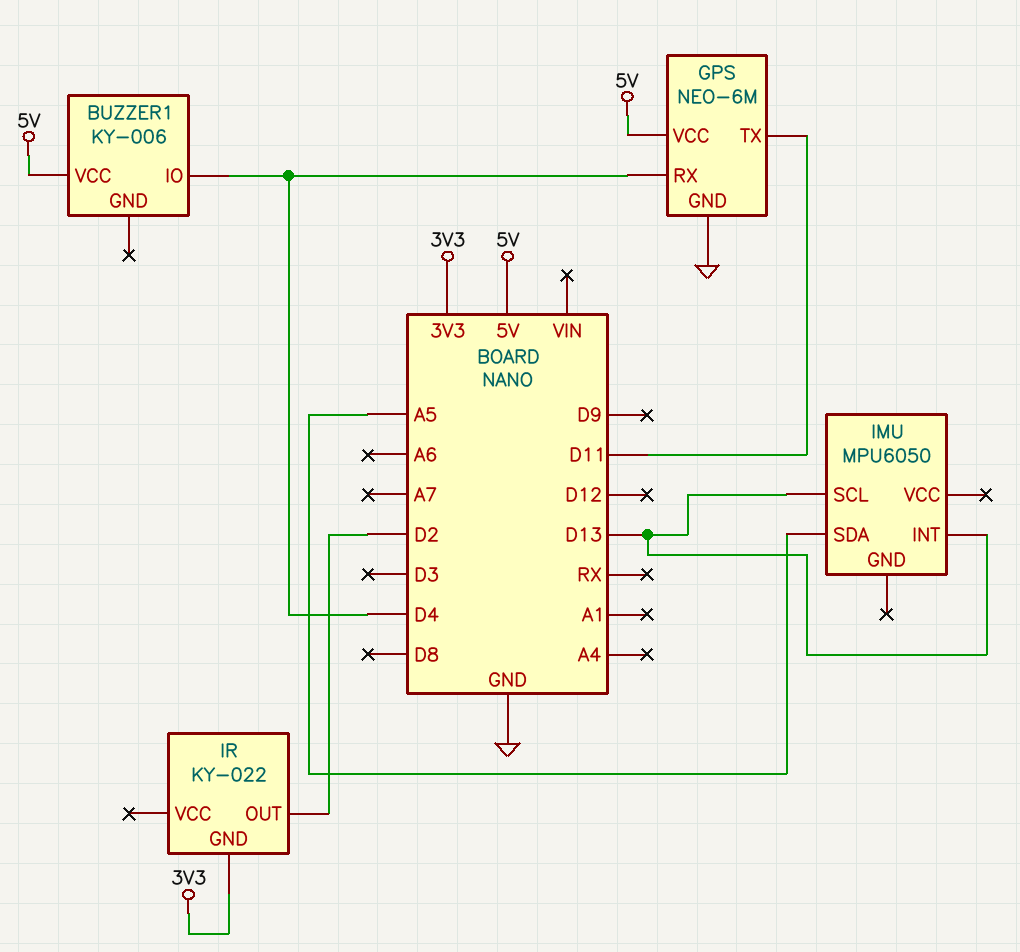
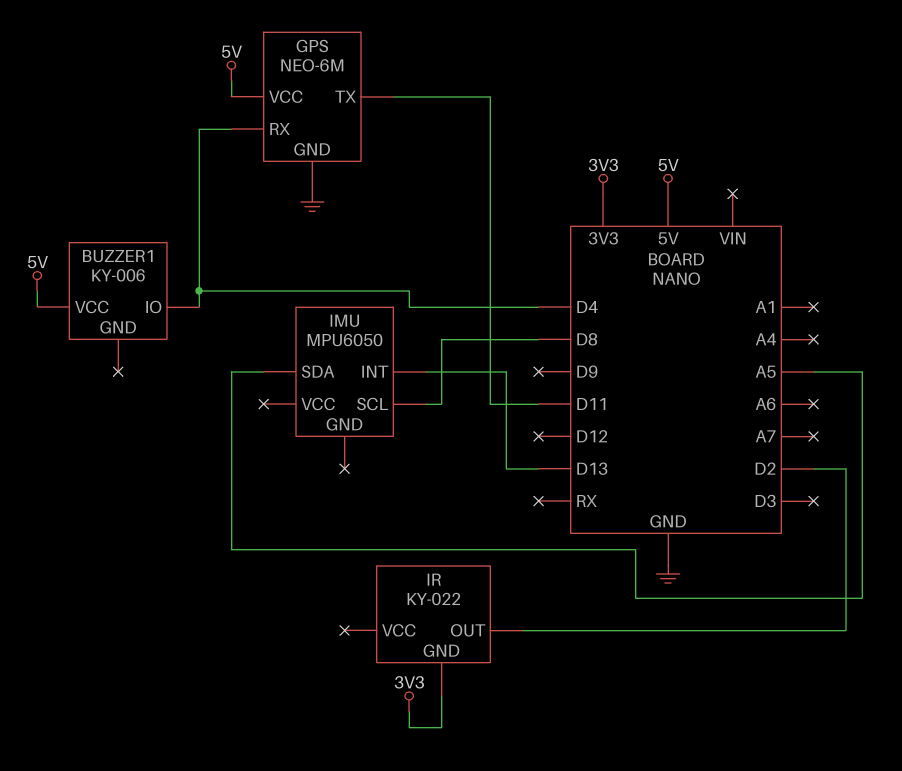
IMU pin SCL: D13 -> D8

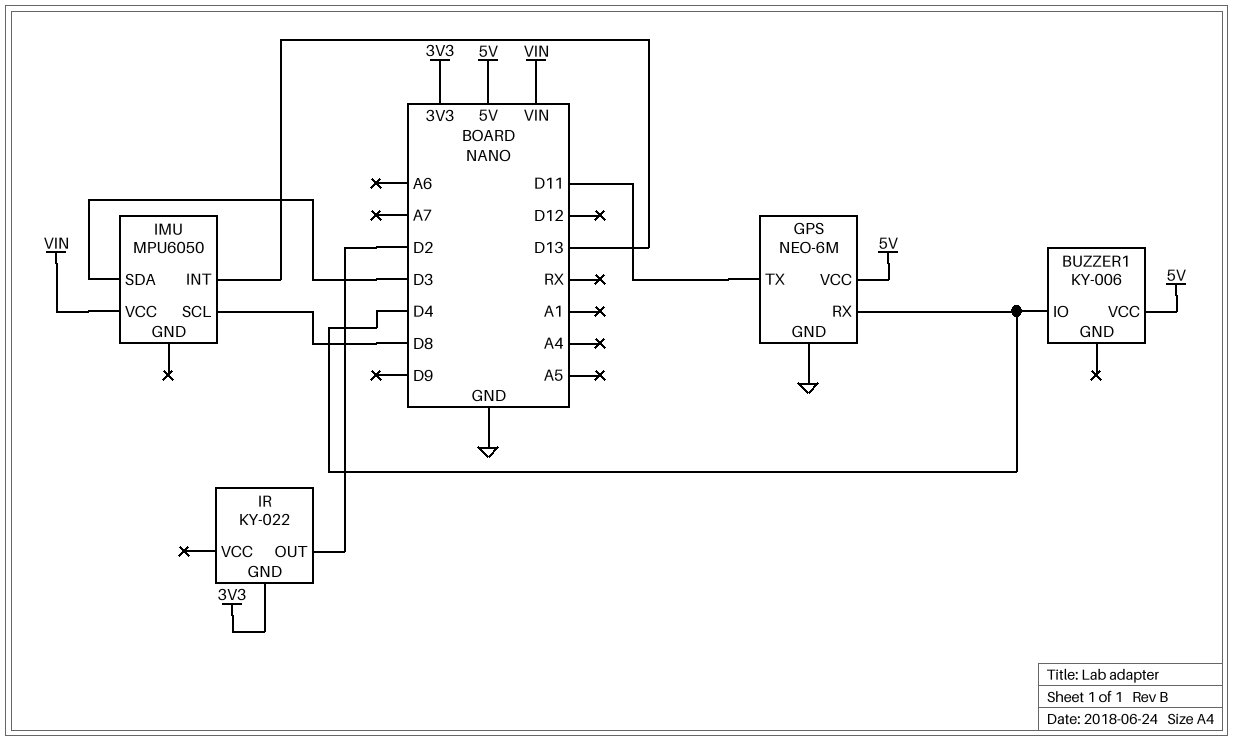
IMU pin SDA: A5 -> D3
IMU pin VCC: none -> VIN

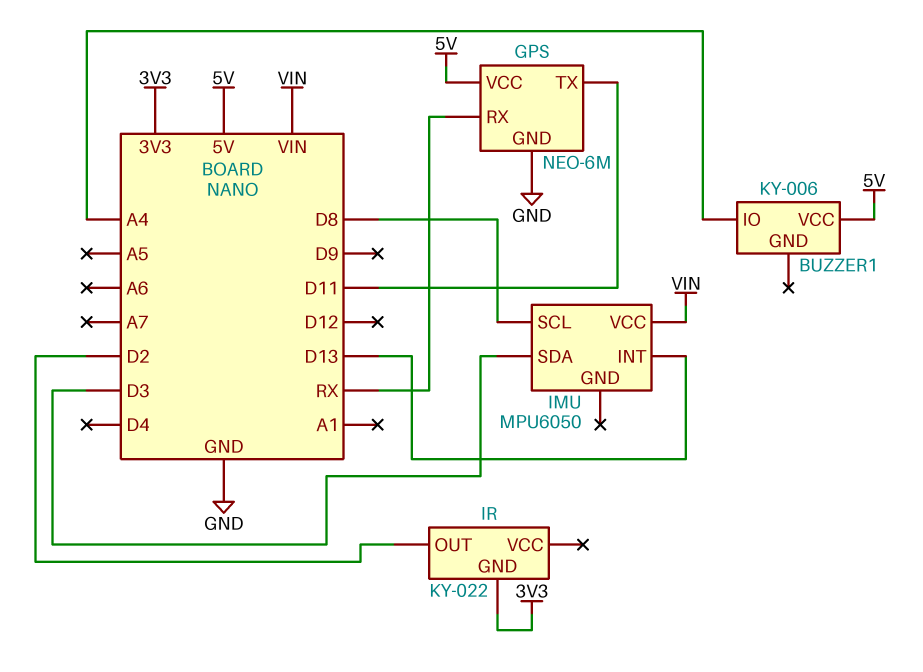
BUZZER1 pin IO: D4 -> A4
GPS pin RX: D4 -> RX

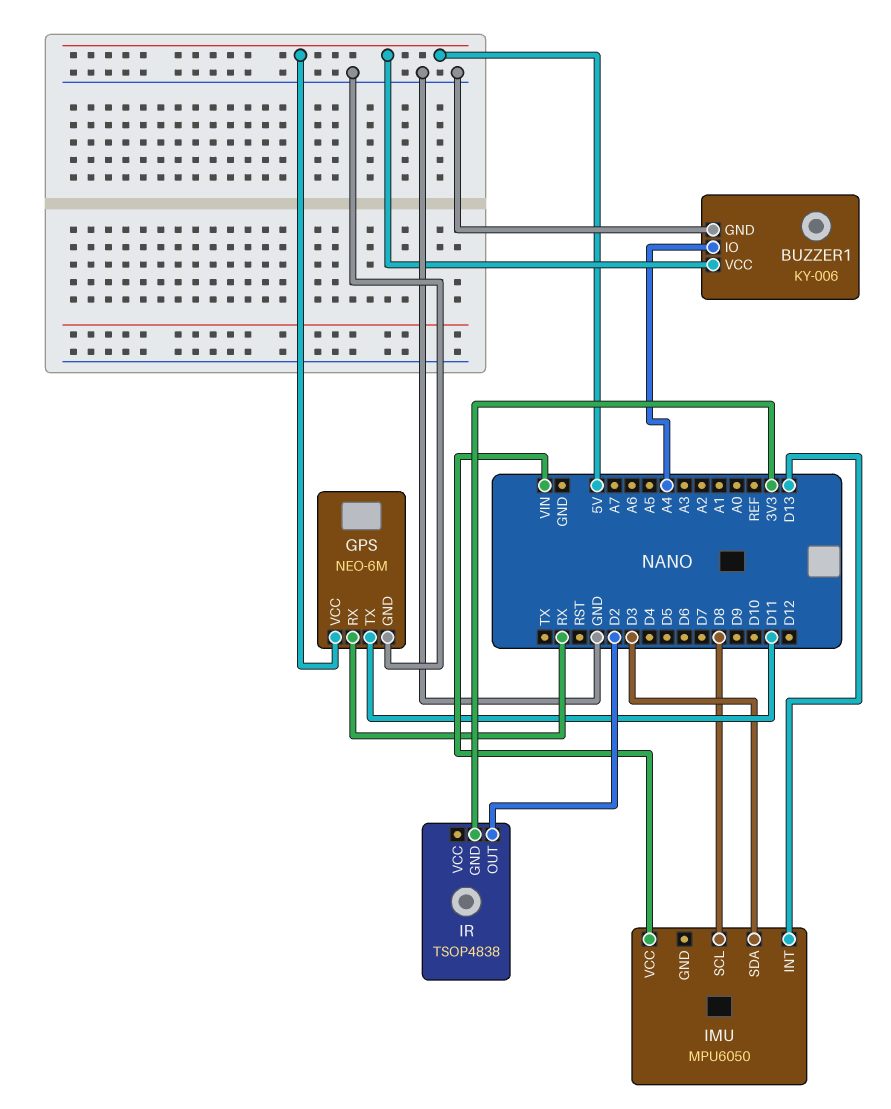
BUZZER1 pin GND: none -> GND
IR: KY-022 -> TSOP4838

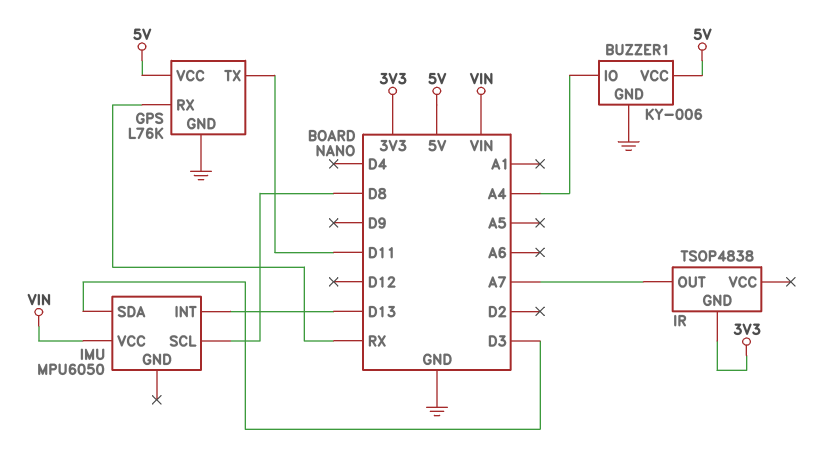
GPS: NEO-6M -> L76K
IR pin OUT: D2 -> A7

